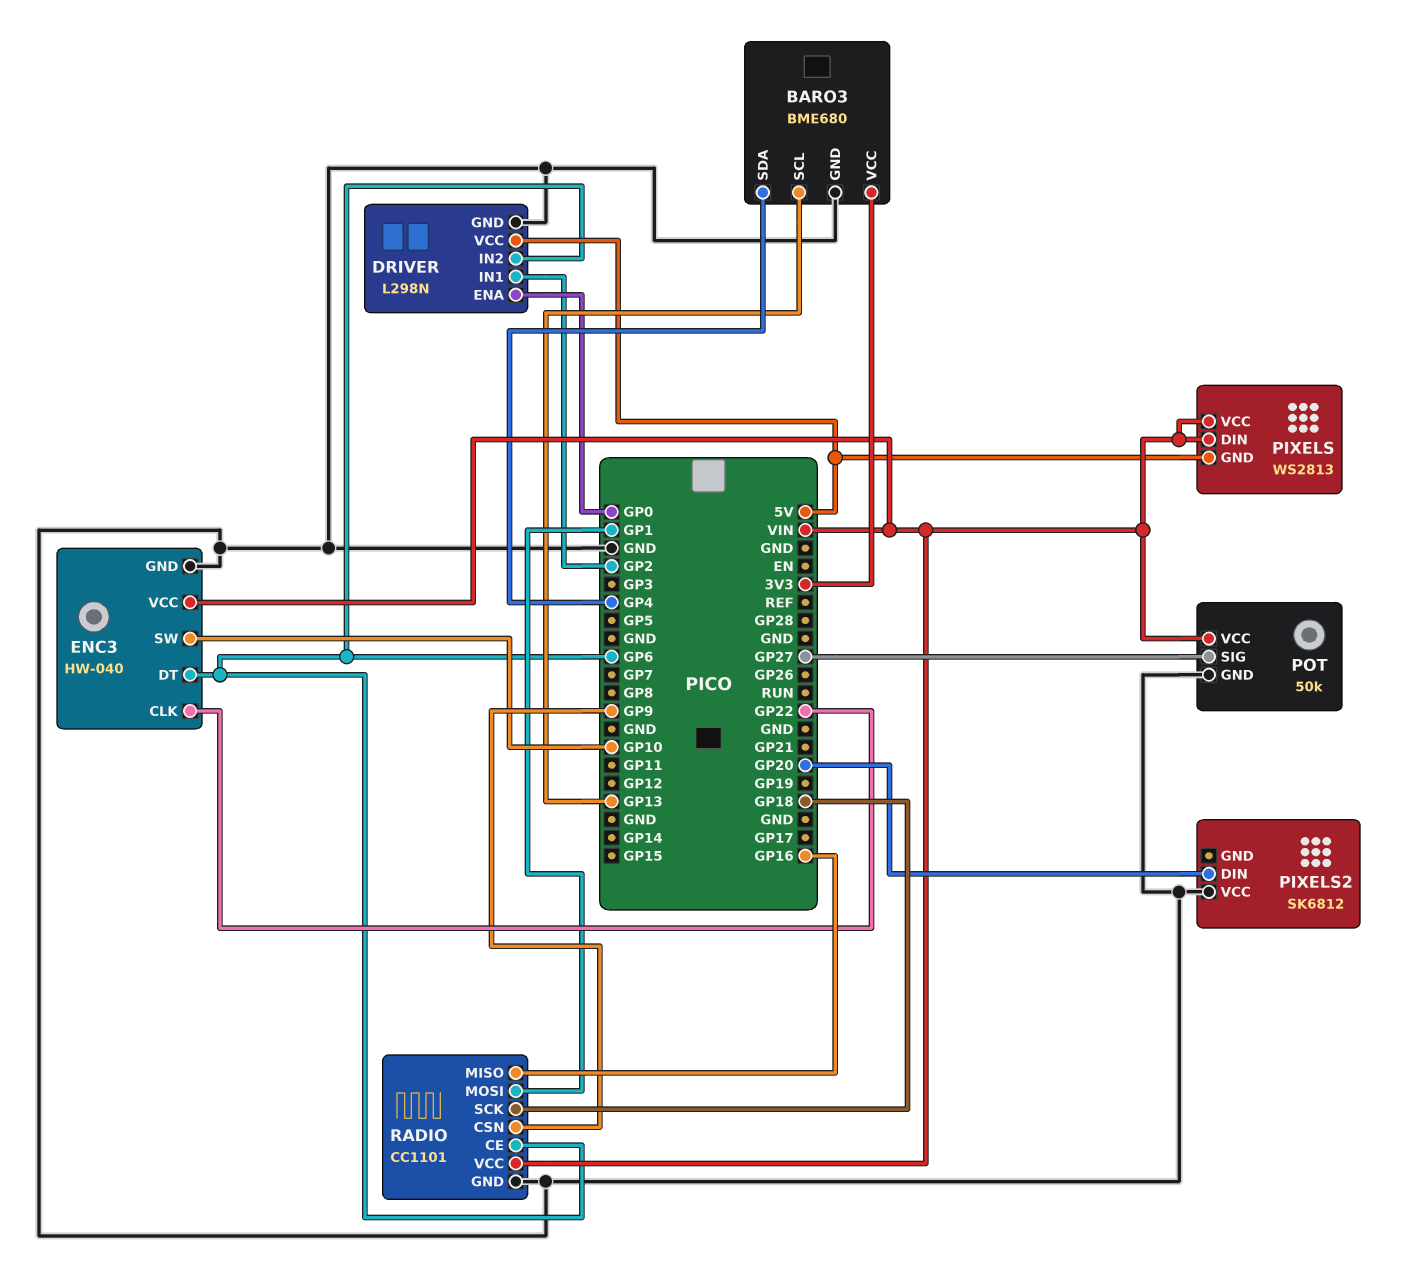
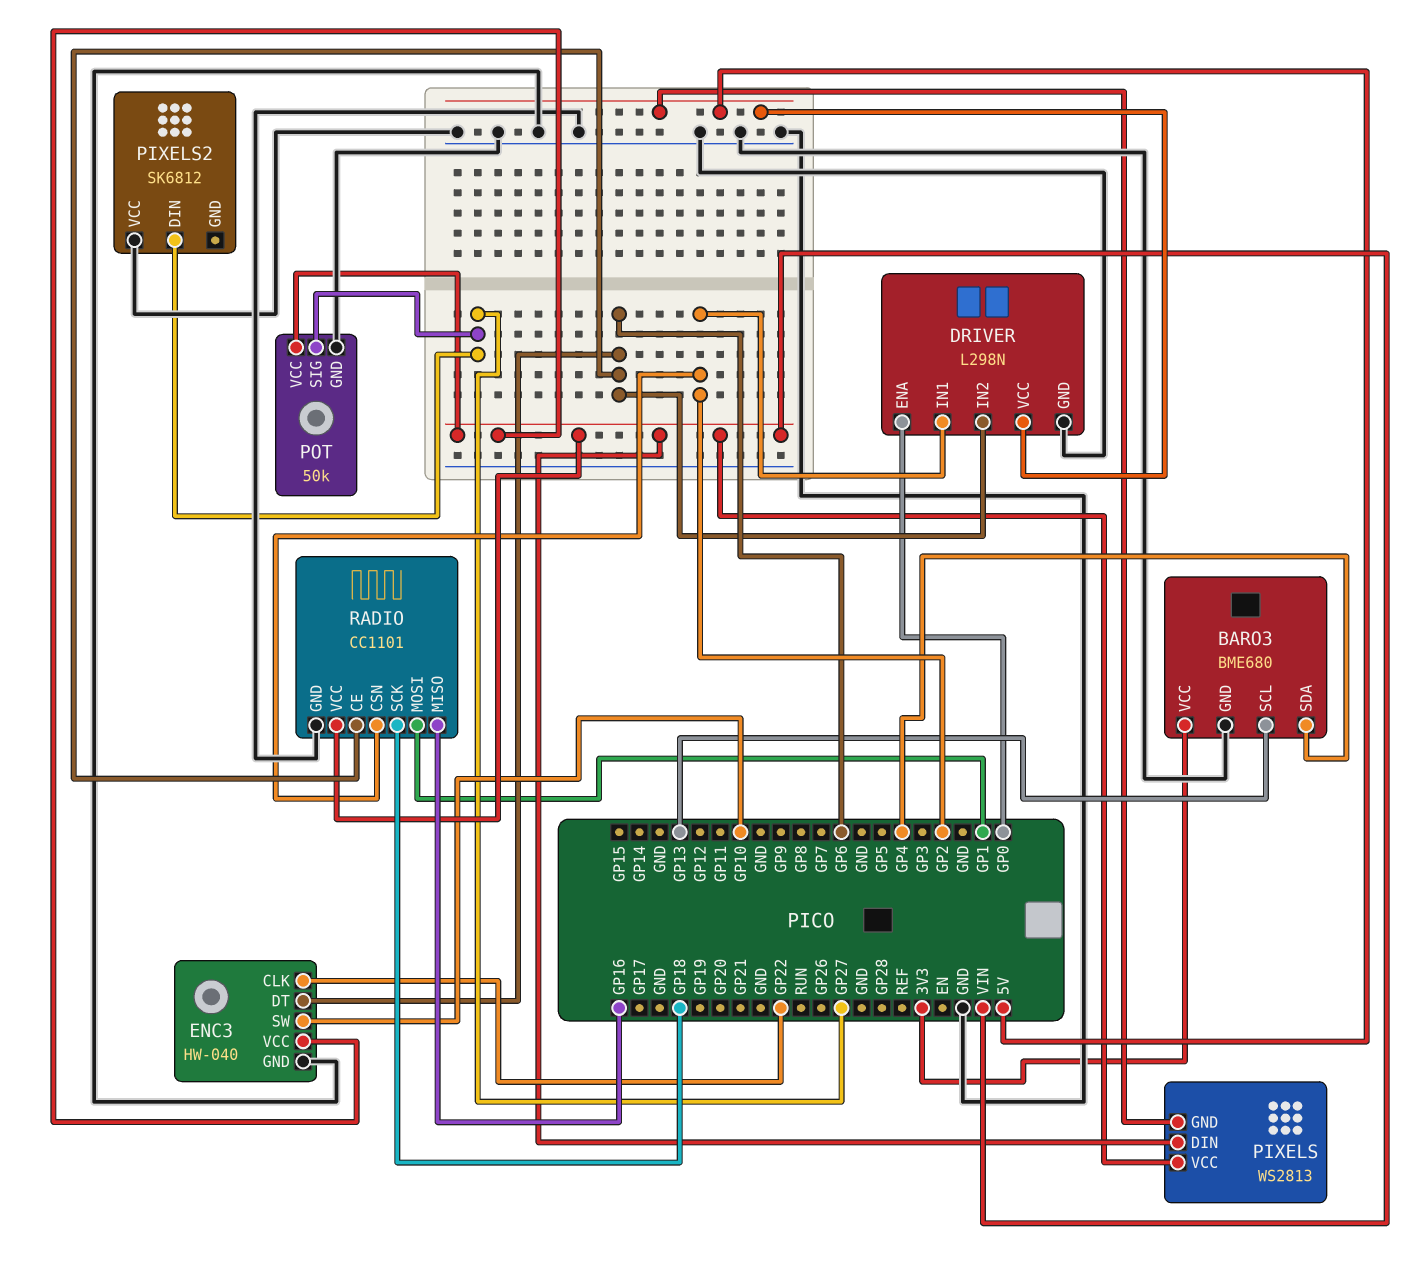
PIXELS2 pin DIN: GP20 -> GP27
RADIO pin CSN: GP9 -> GP2

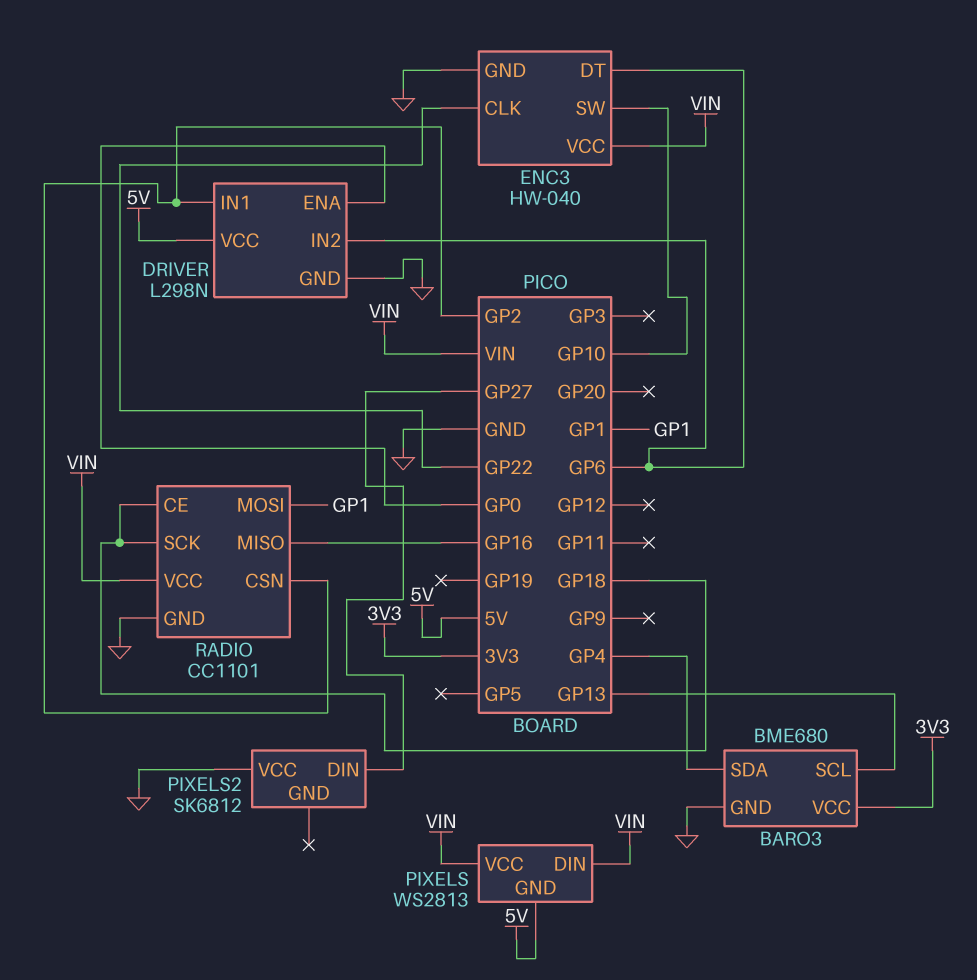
POT: 50k -> none
POT pin GND: GND -> none
POT pin SIG: GP27 -> none
POT pin VCC: VIN -> none
RADIO pin CE: GP6 -> GP18

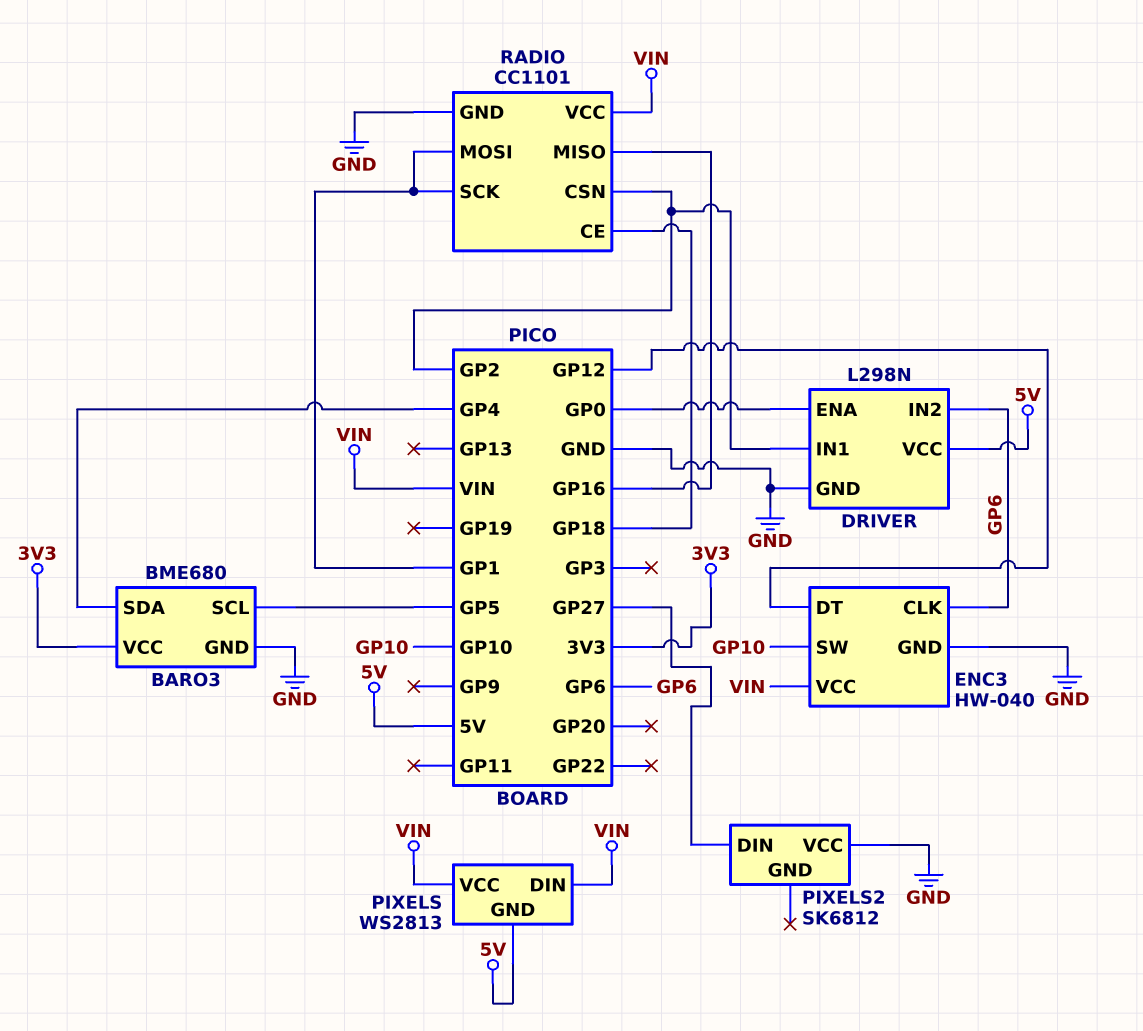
BARO3 pin SCL: GP13 -> GP5
ENC3 pin CLK: GP22 -> GP6
ENC3 pin DT: GP6 -> GP12
RADIO pin SCK: GP18 -> GP1

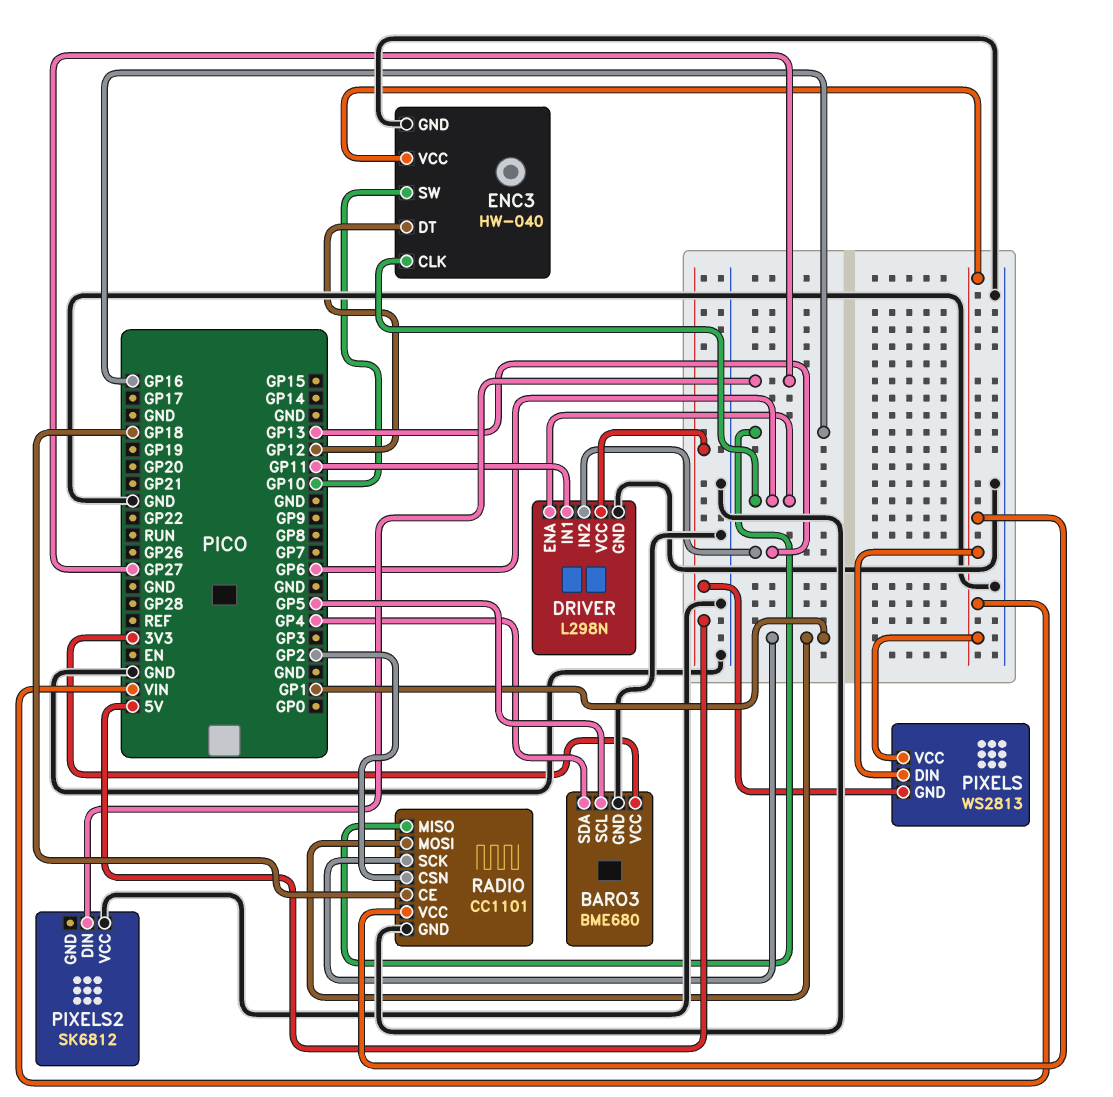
DRIVER pin ENA: GP0 -> GP6
DRIVER pin IN1: GP2 -> GP11
DRIVER pin IN2: GP6 -> GP13

